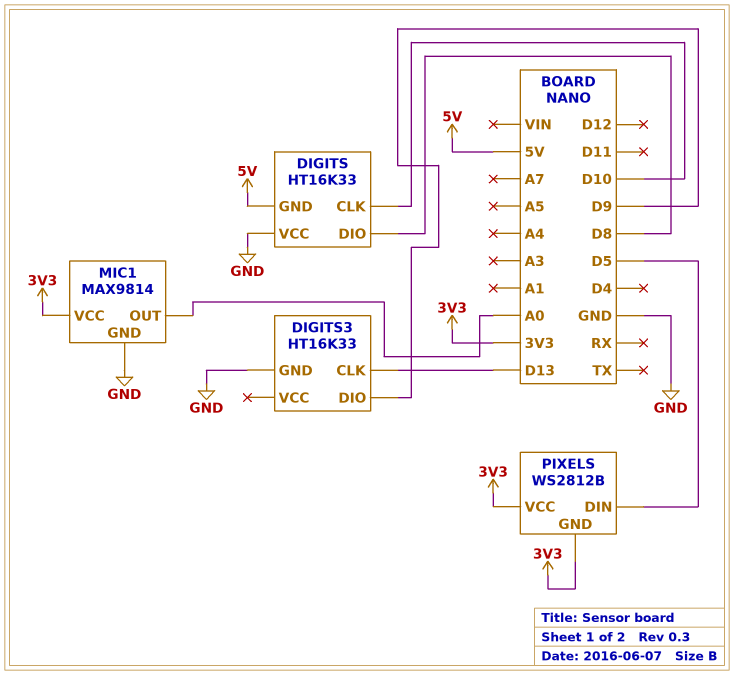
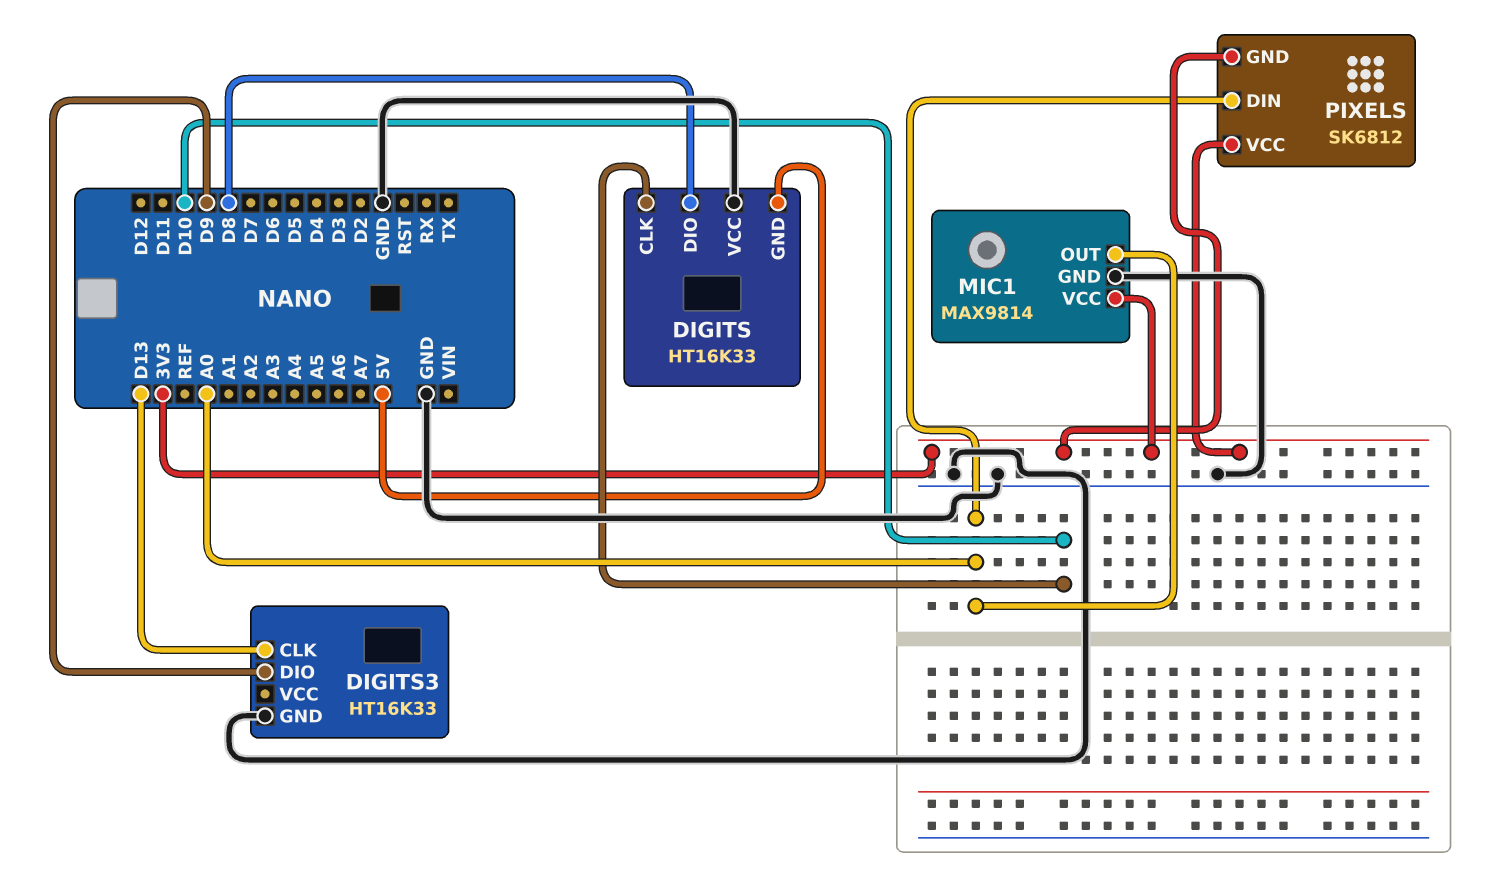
PIXELS: WS2812B -> SK6812
PIXELS pin DIN: D5 -> A0

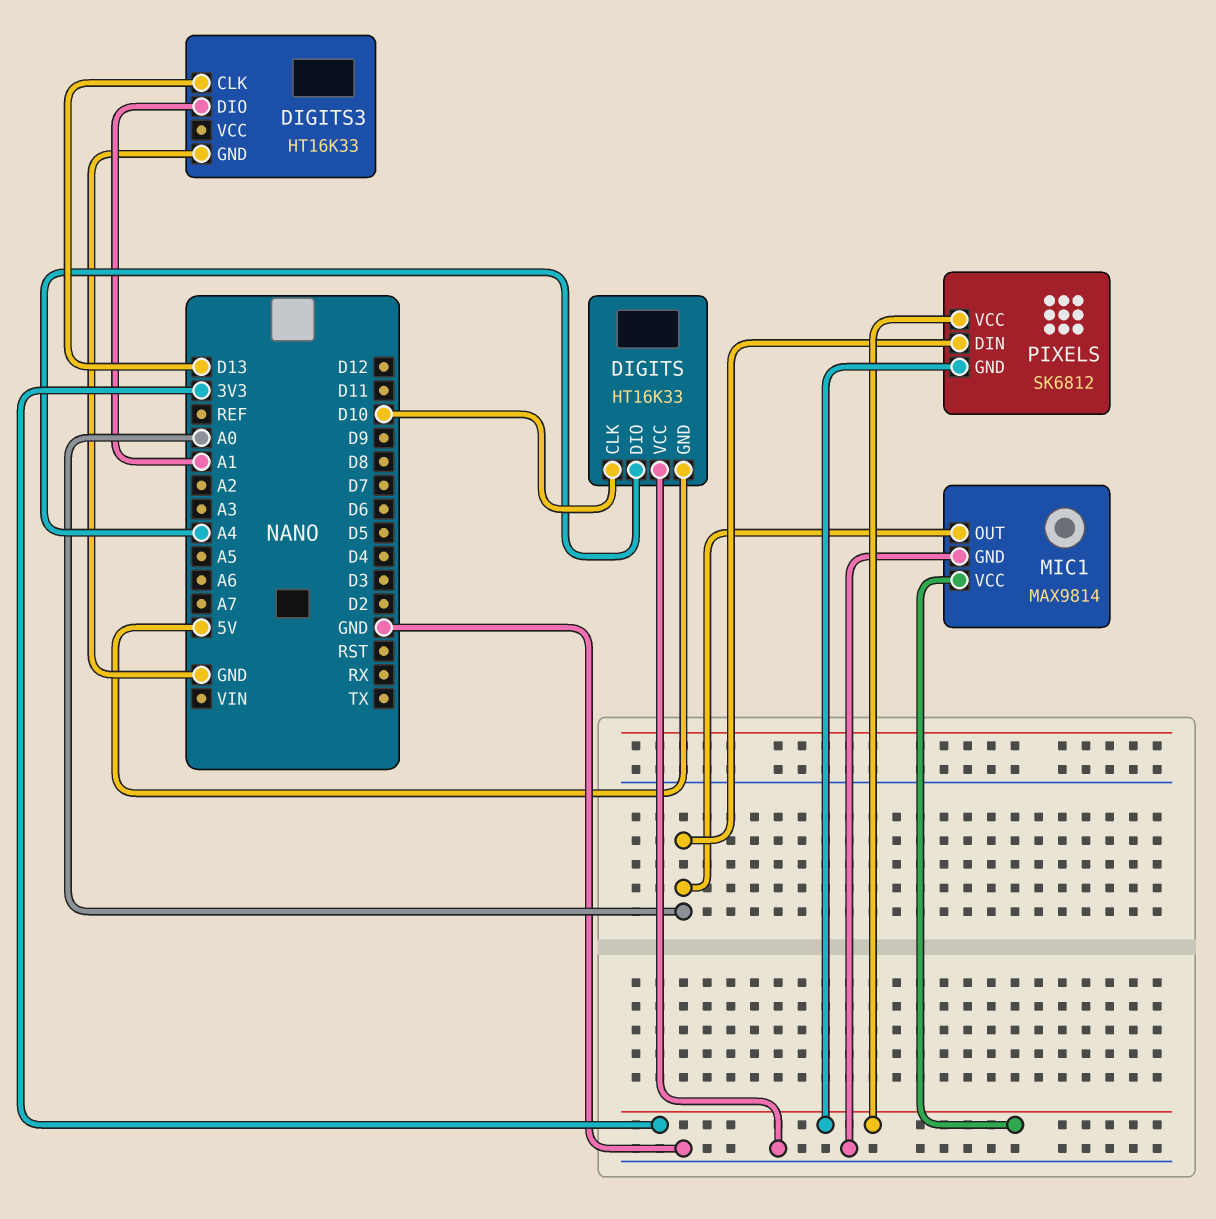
DIGITS pin DIO: D8 -> A4
DIGITS3 pin DIO: D9 -> A1

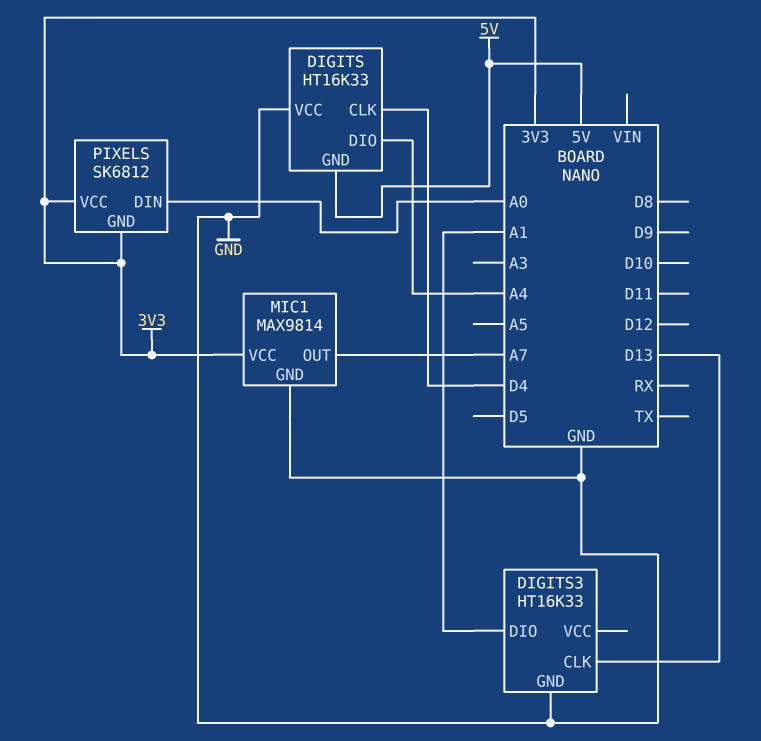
DIGITS pin CLK: D10 -> D4
MIC1 pin OUT: A0 -> A7

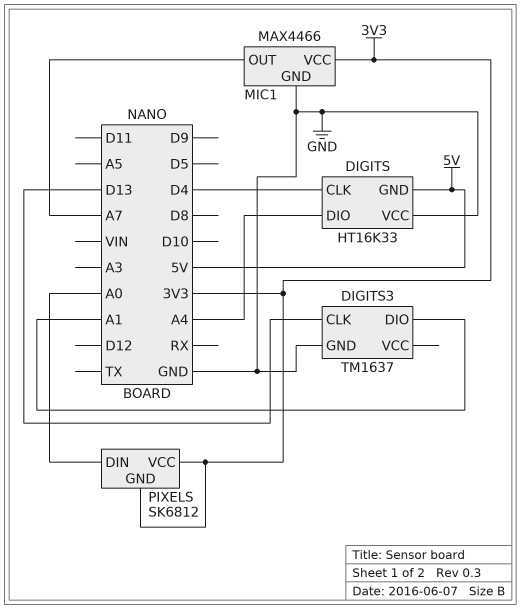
DIGITS3: HT16K33 -> TM1637
MIC1: MAX9814 -> MAX4466

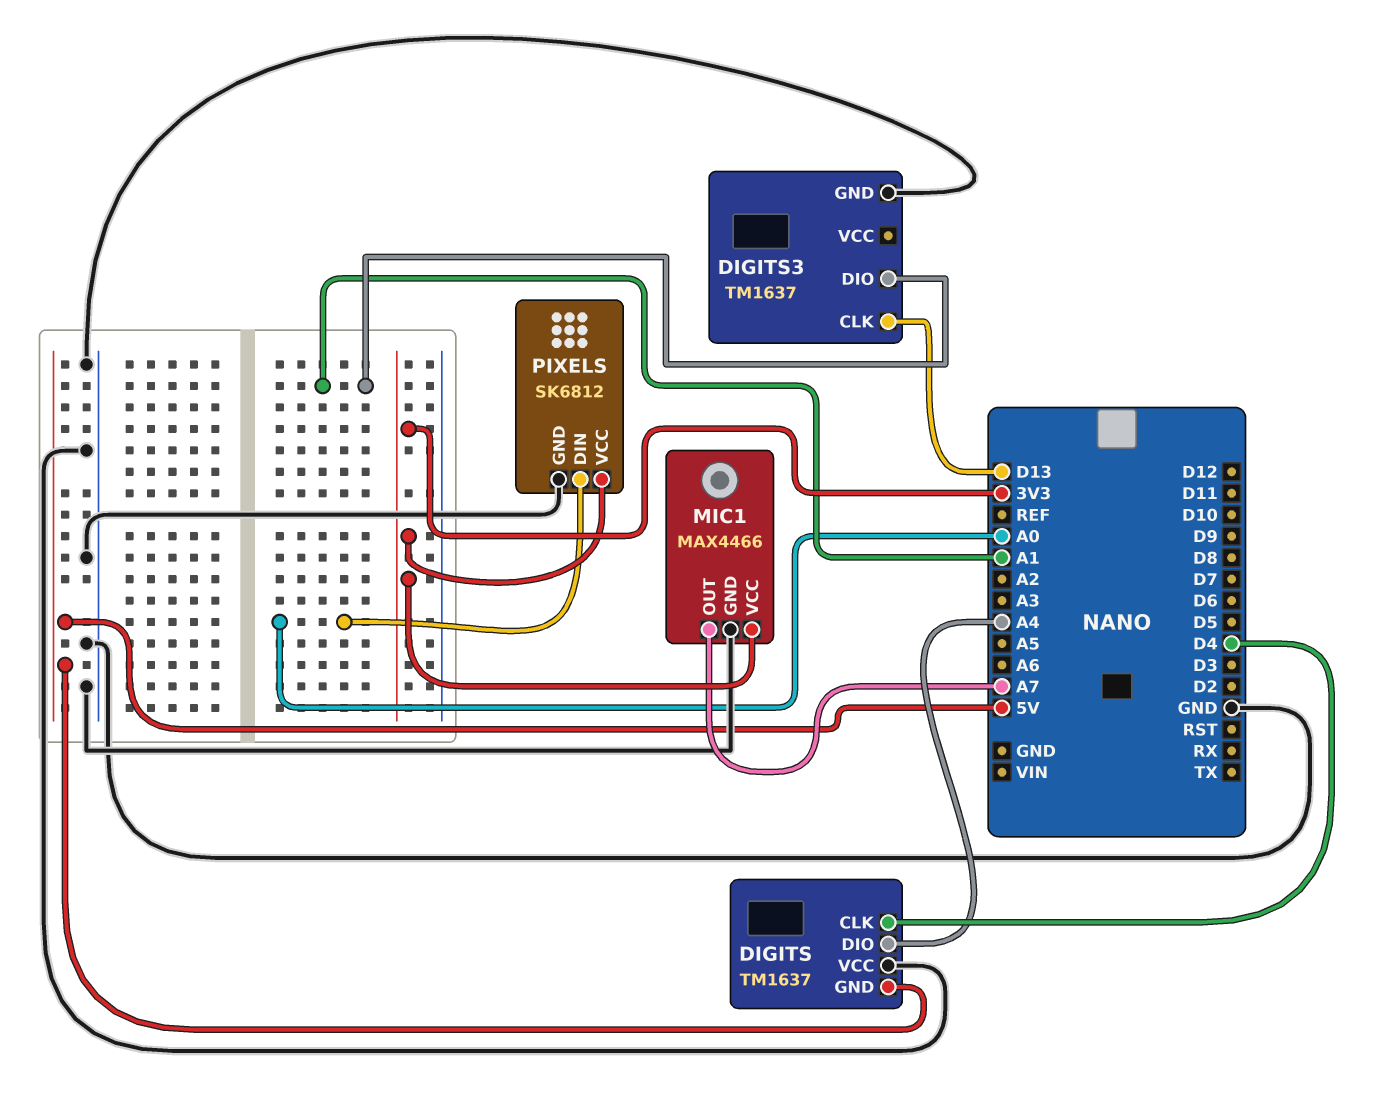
DIGITS: HT16K33 -> TM1637
PIXELS pin GND: 3V3 -> GND

